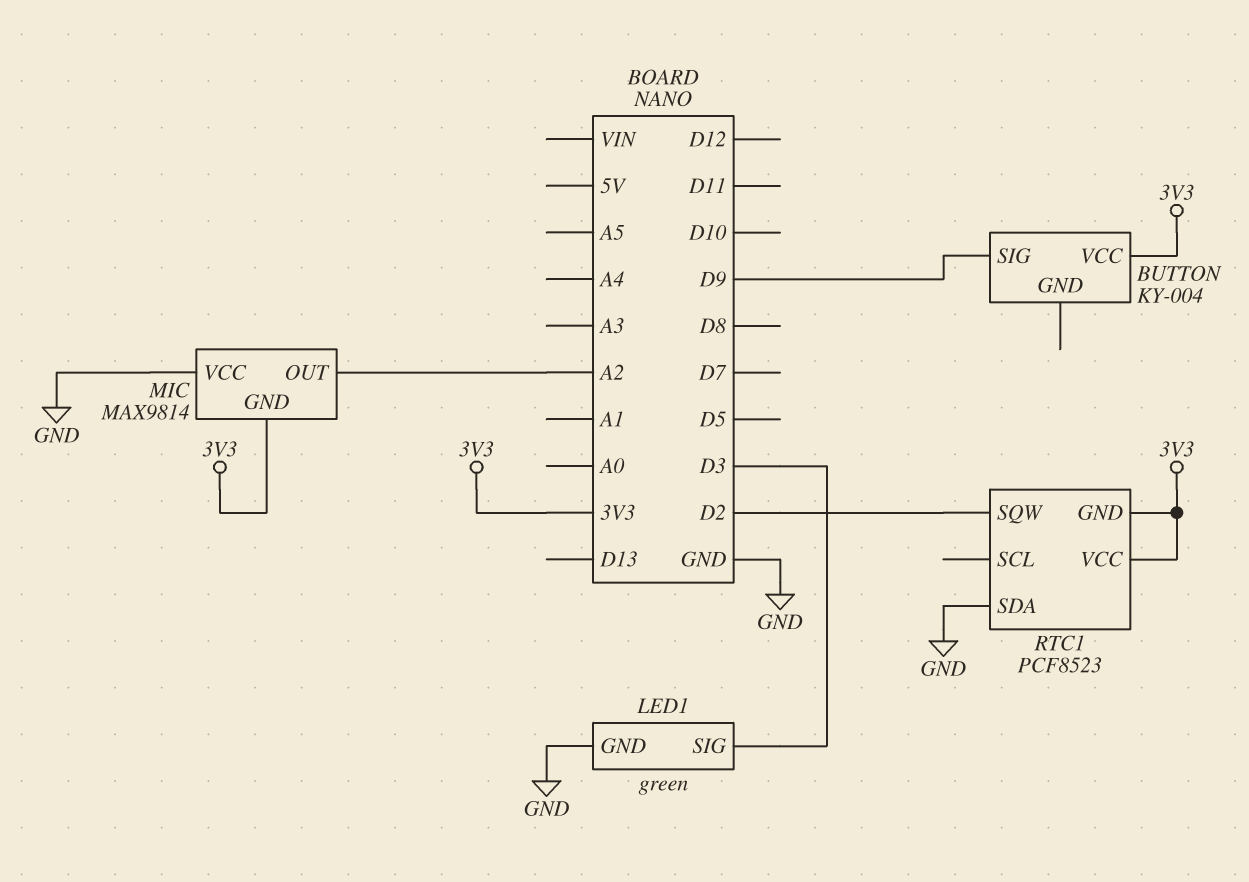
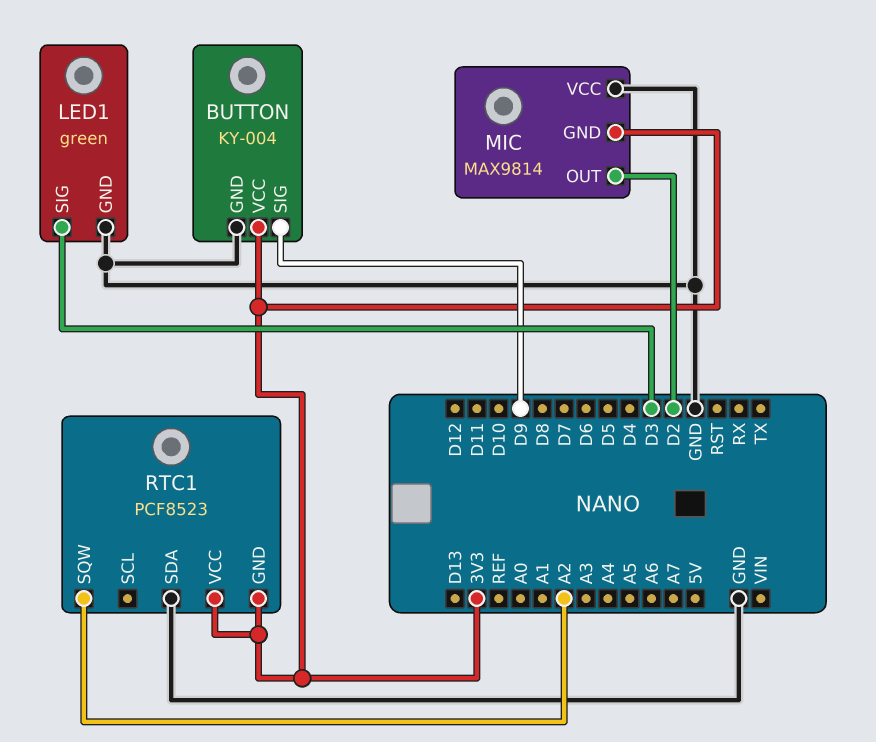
BUTTON pin GND: none -> GND
MIC pin OUT: A2 -> D2
RTC1 pin SQW: D2 -> A2

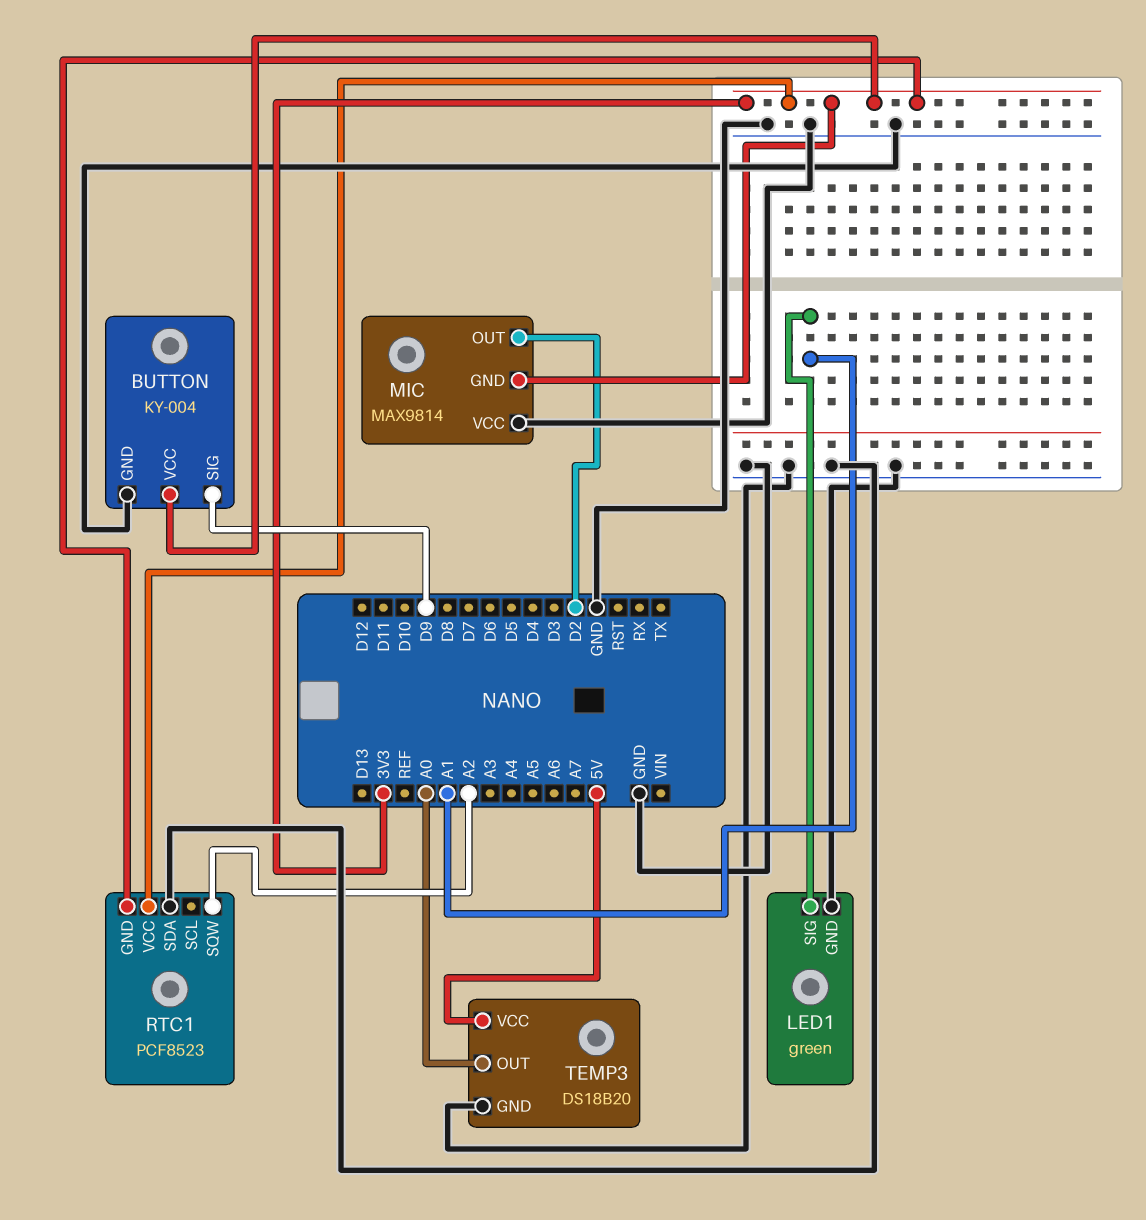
LED1 pin SIG: D3 -> A1
TEMP3: none -> DS18B20
TEMP3 pin GND: none -> GND
TEMP3 pin OUT: none -> A0
TEMP3 pin VCC: none -> 5V

